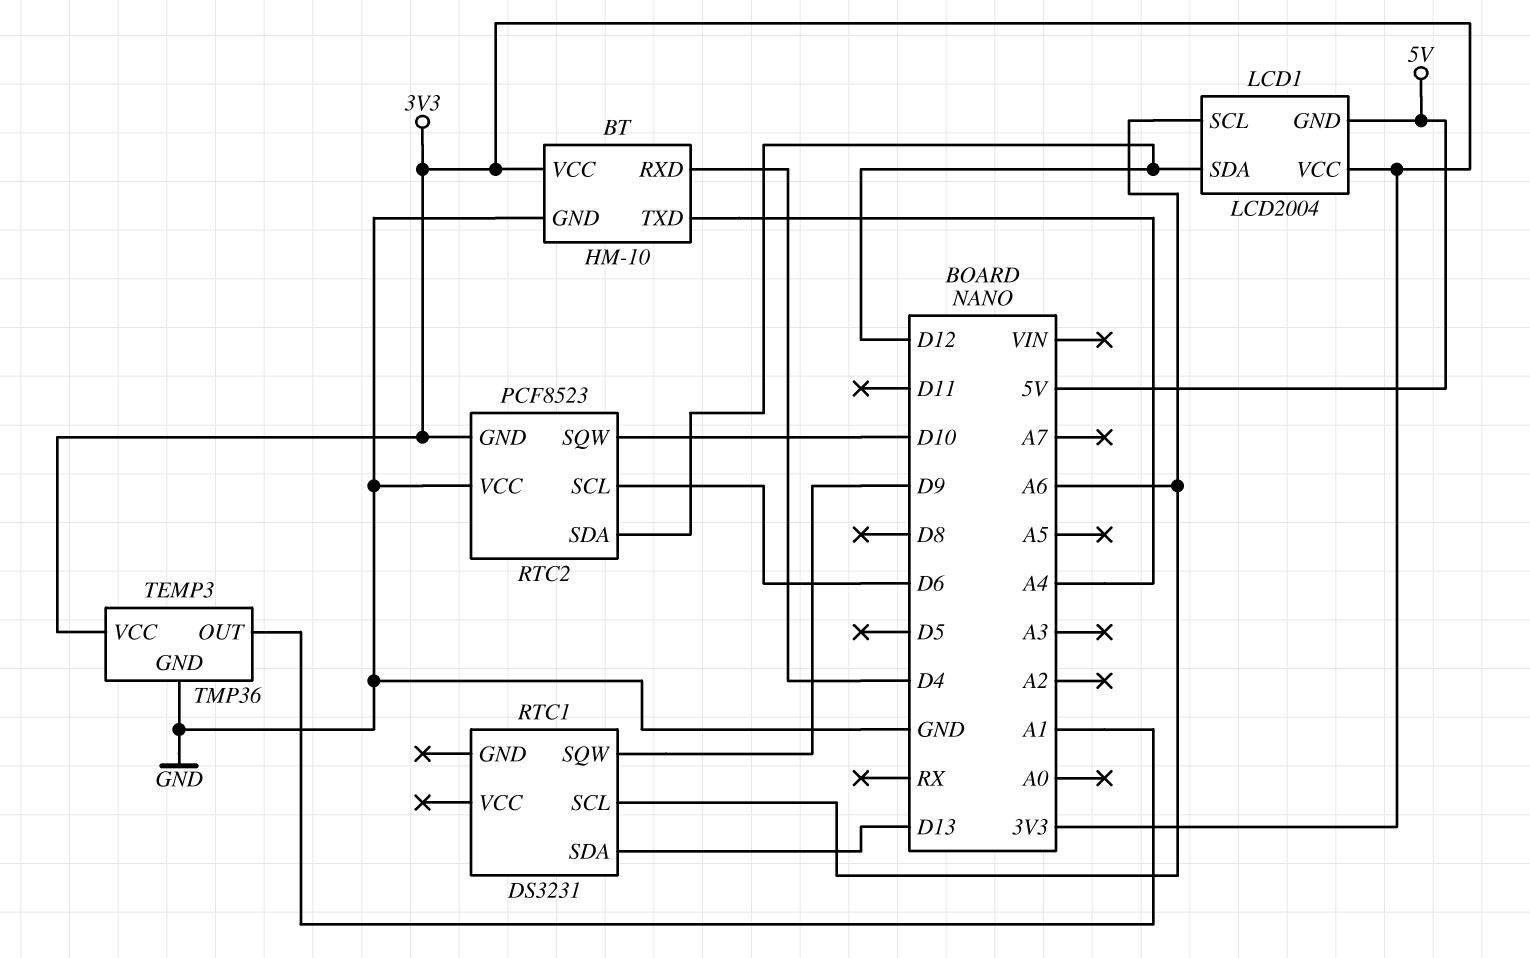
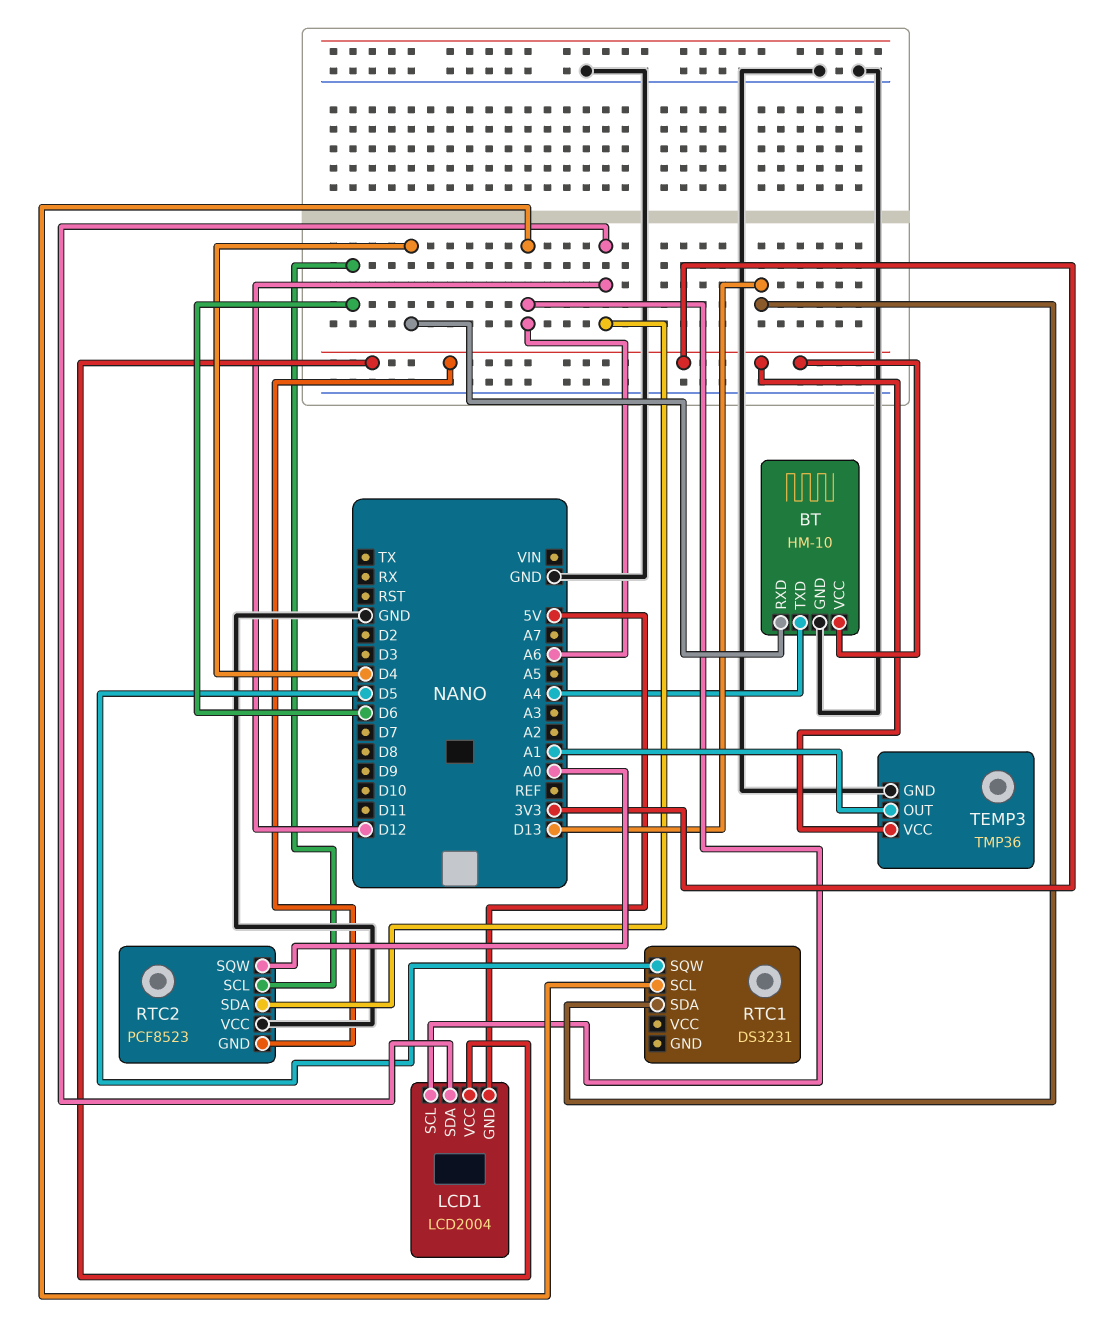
RTC1 pin SQW: D9 -> D5
RTC2 pin SQW: D10 -> A0

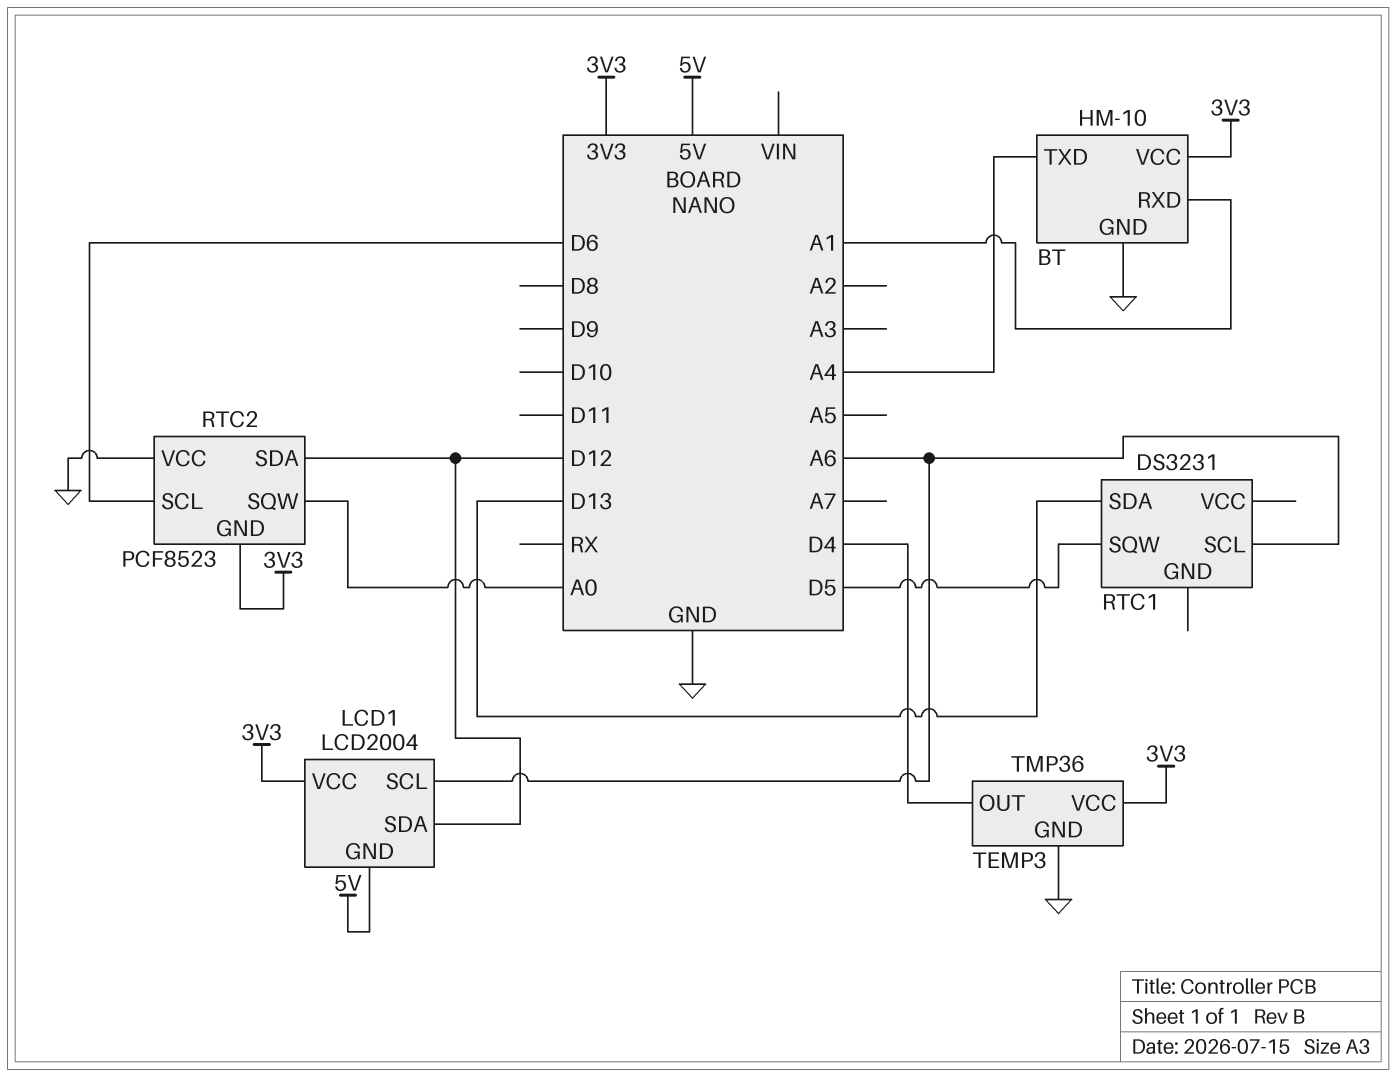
BT pin RXD: D4 -> A1
TEMP3 pin OUT: A1 -> D4

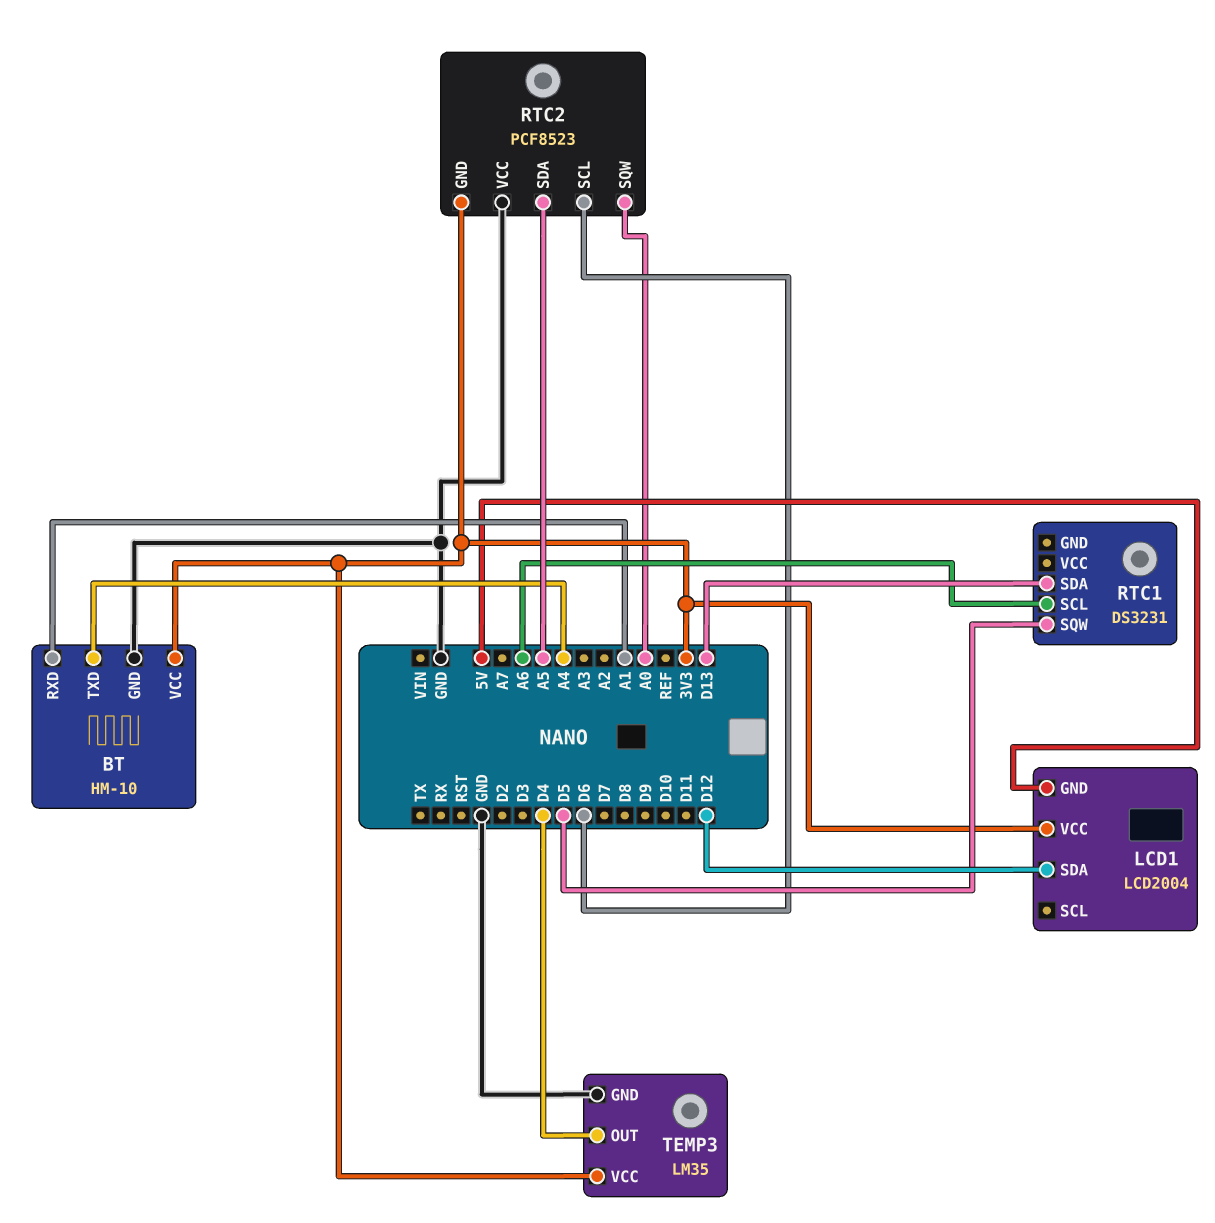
LCD1 pin SCL: A6 -> none
RTC2 pin SDA: D12 -> A5
TEMP3: TMP36 -> LM35

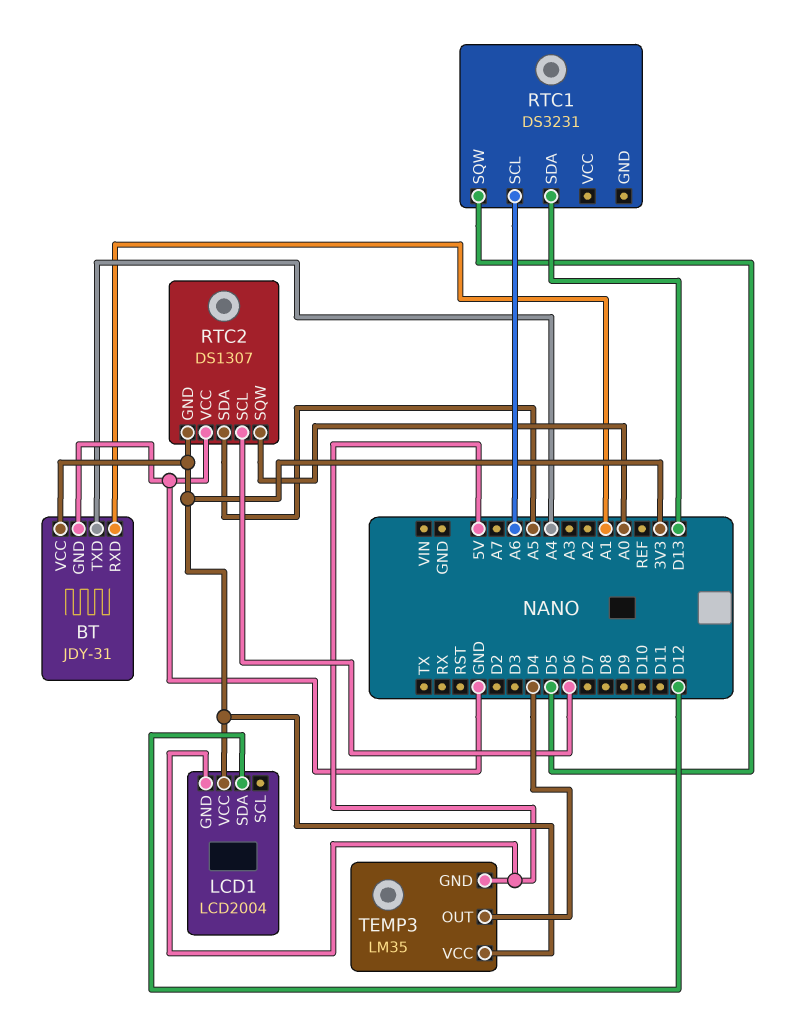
BT: HM-10 -> JDY-31
RTC2: PCF8523 -> DS1307
TEMP3 pin GND: GND -> 5V

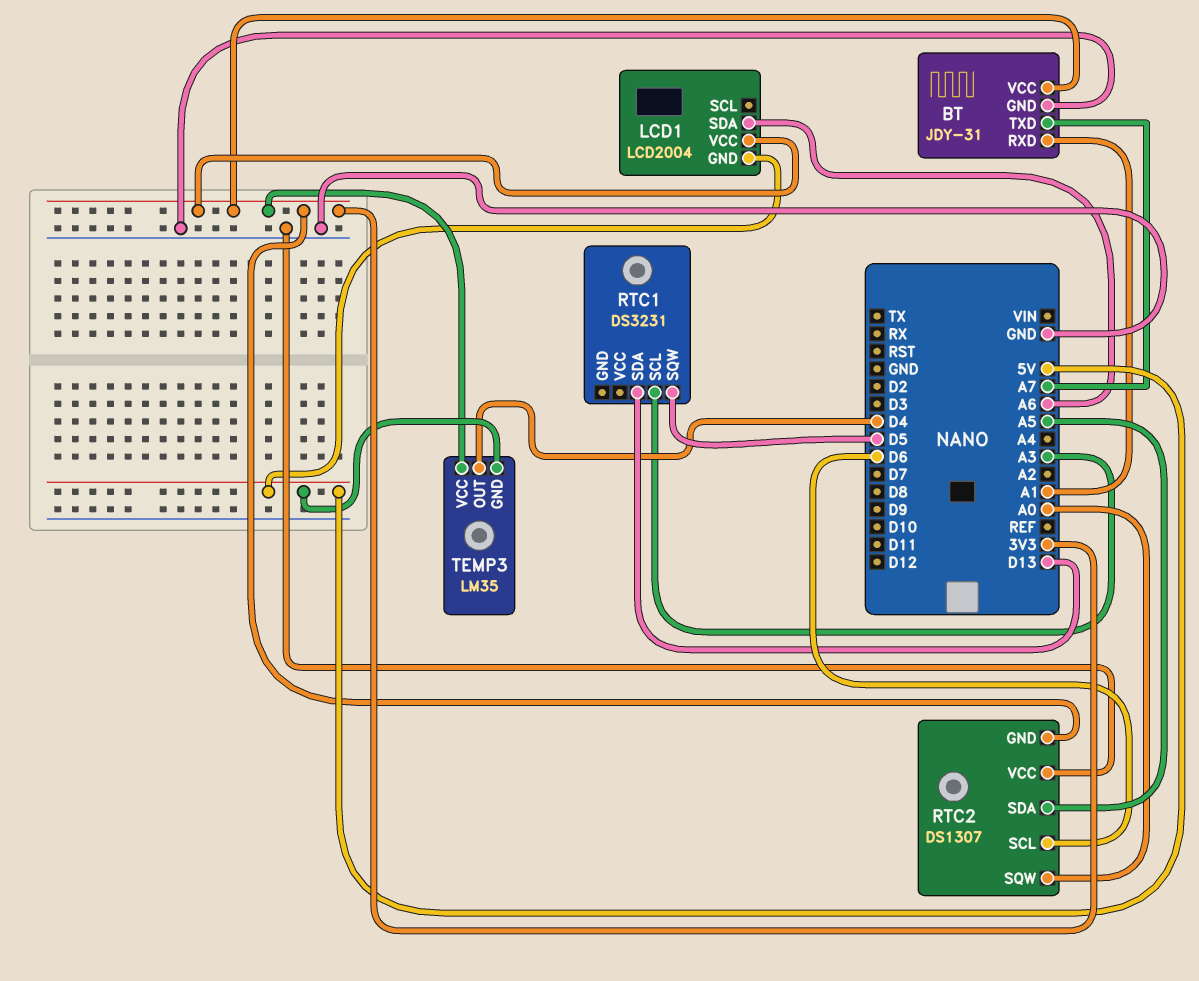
BT pin TXD: A4 -> A7
LCD1 pin SDA: D12 -> A6
RTC1 pin SCL: A6 -> A3

